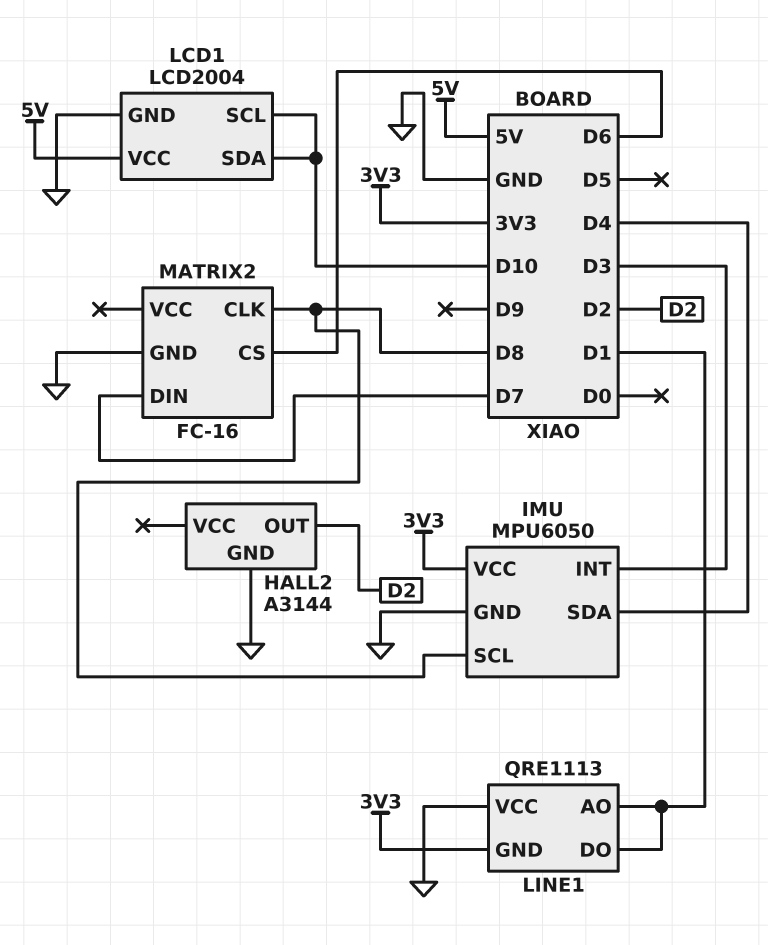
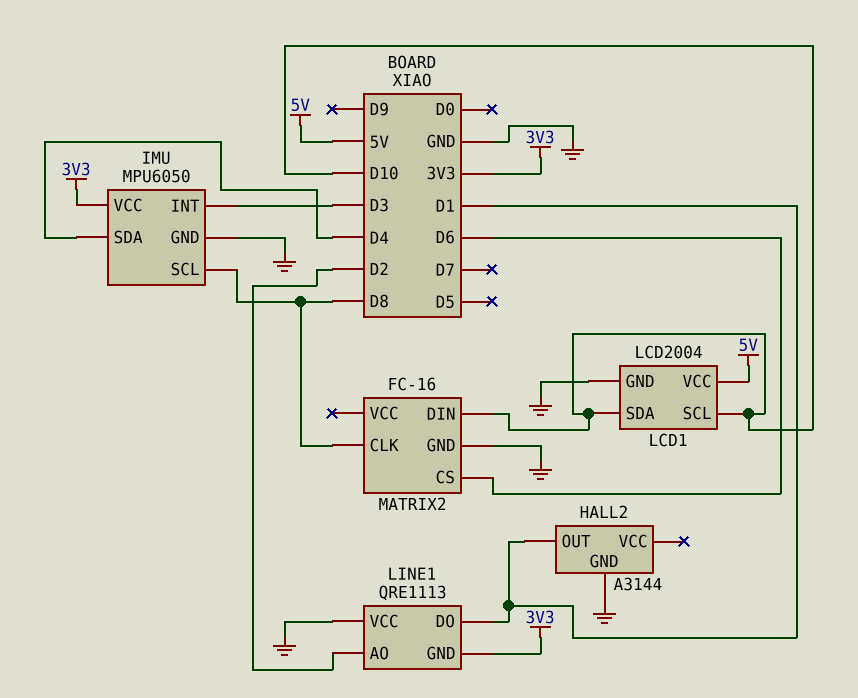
HALL2 pin OUT: D2 -> D1
LINE1 pin AO: D1 -> D2
MATRIX2 pin DIN: D7 -> D10

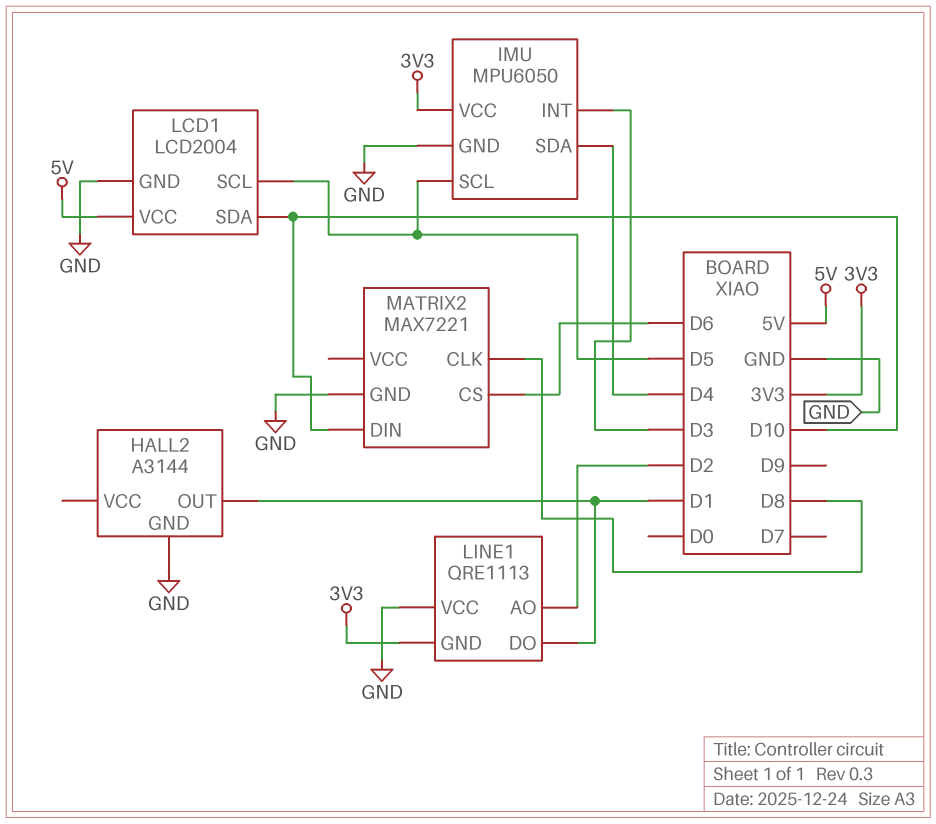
IMU pin SCL: D8 -> D5
LCD1 pin SCL: D10 -> D5
MATRIX2: FC-16 -> MAX7221

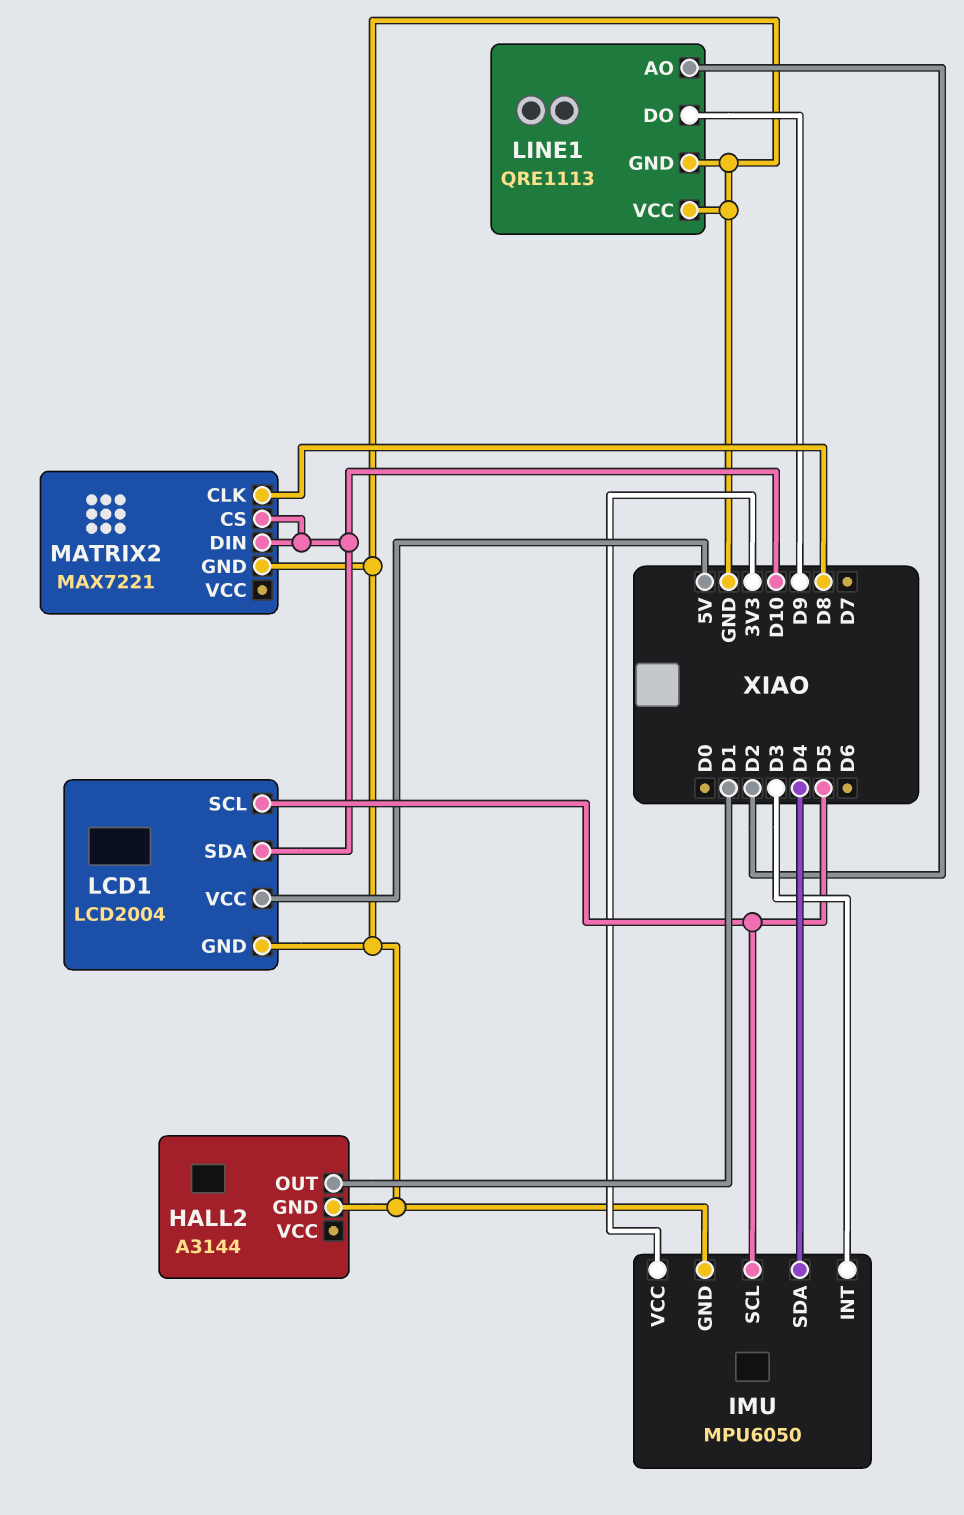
LINE1 pin DO: D1 -> D9
LINE1 pin GND: 3V3 -> GND
MATRIX2 pin CS: D6 -> D10

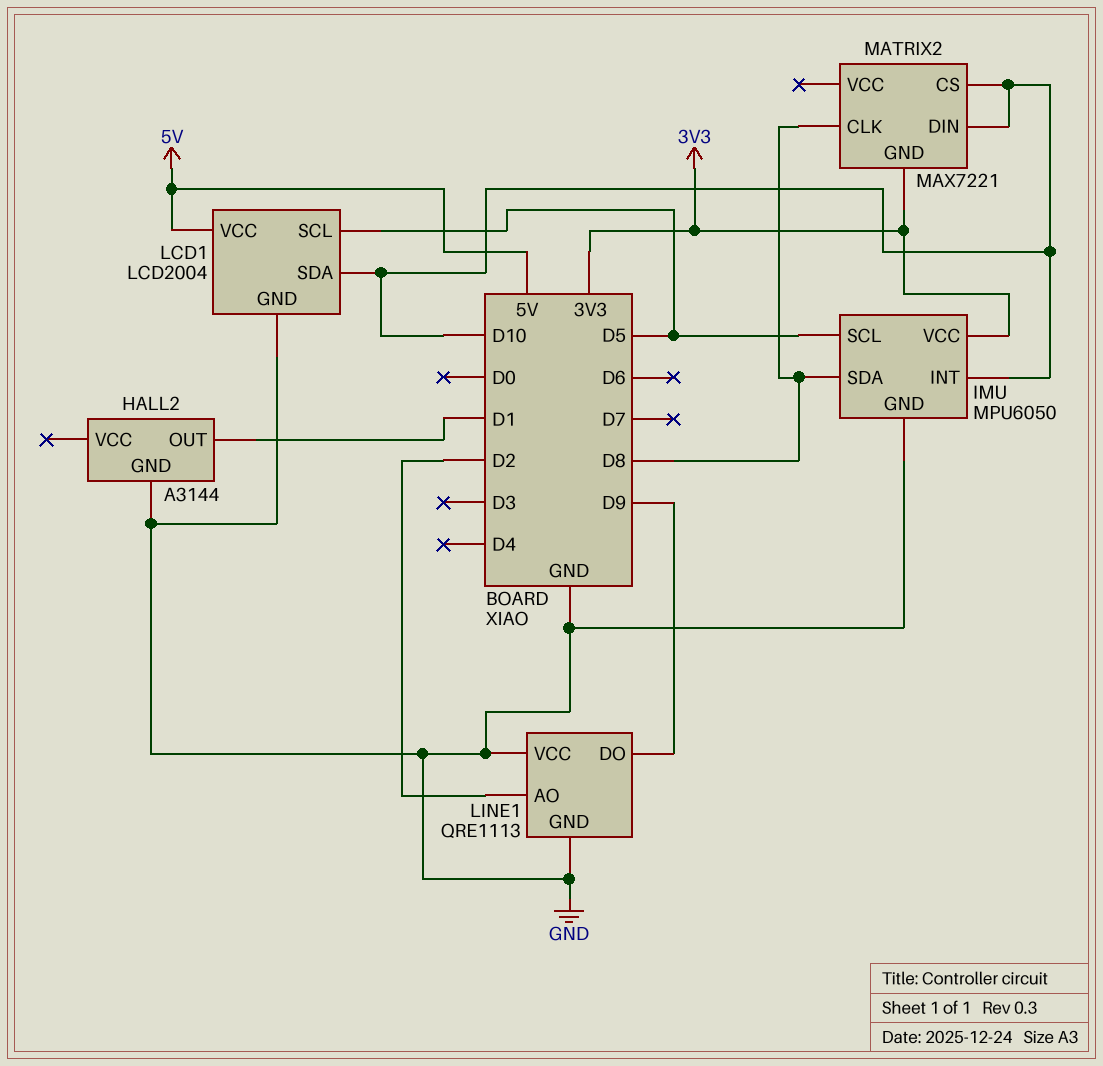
IMU pin INT: D3 -> D10
IMU pin SDA: D4 -> D8
MATRIX2 pin GND: GND -> 3V3

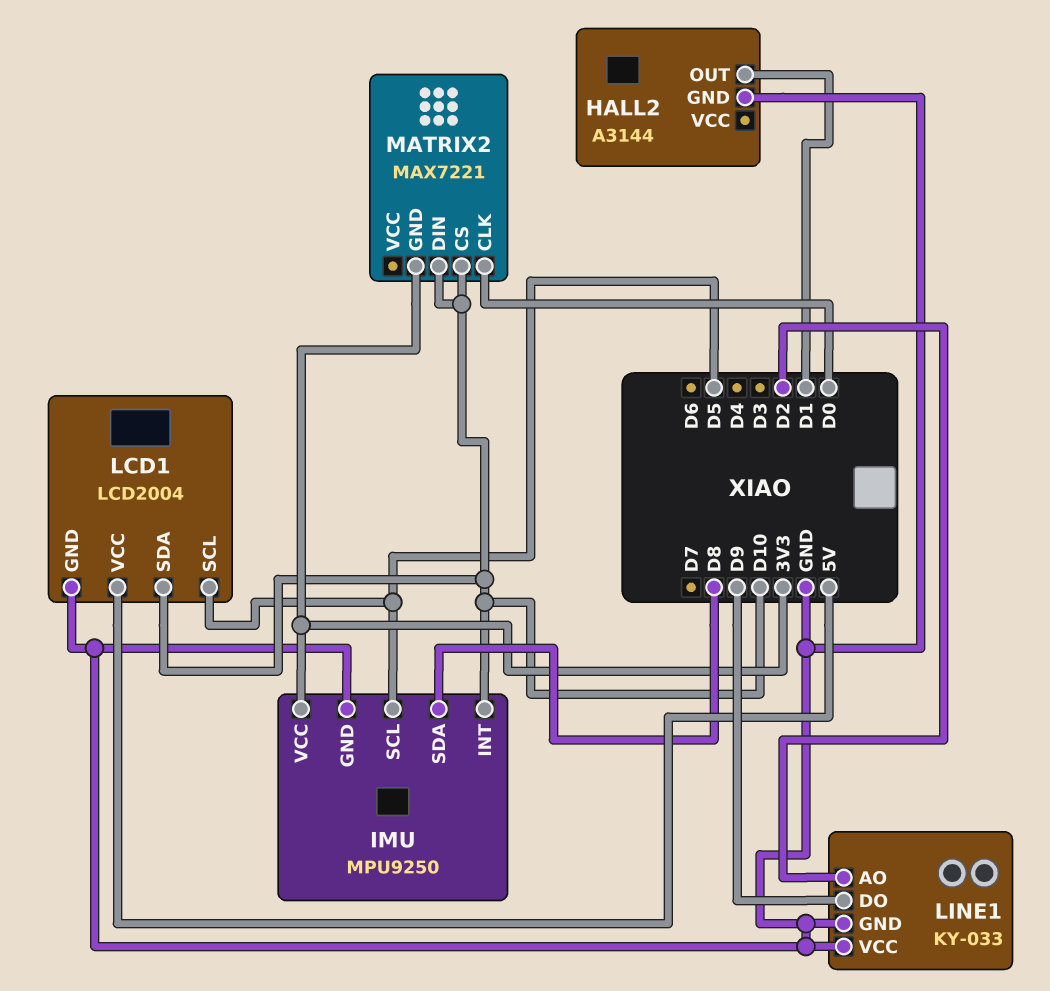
IMU: MPU6050 -> MPU9250
LINE1: QRE1113 -> KY-033
MATRIX2 pin CLK: D8 -> D0

